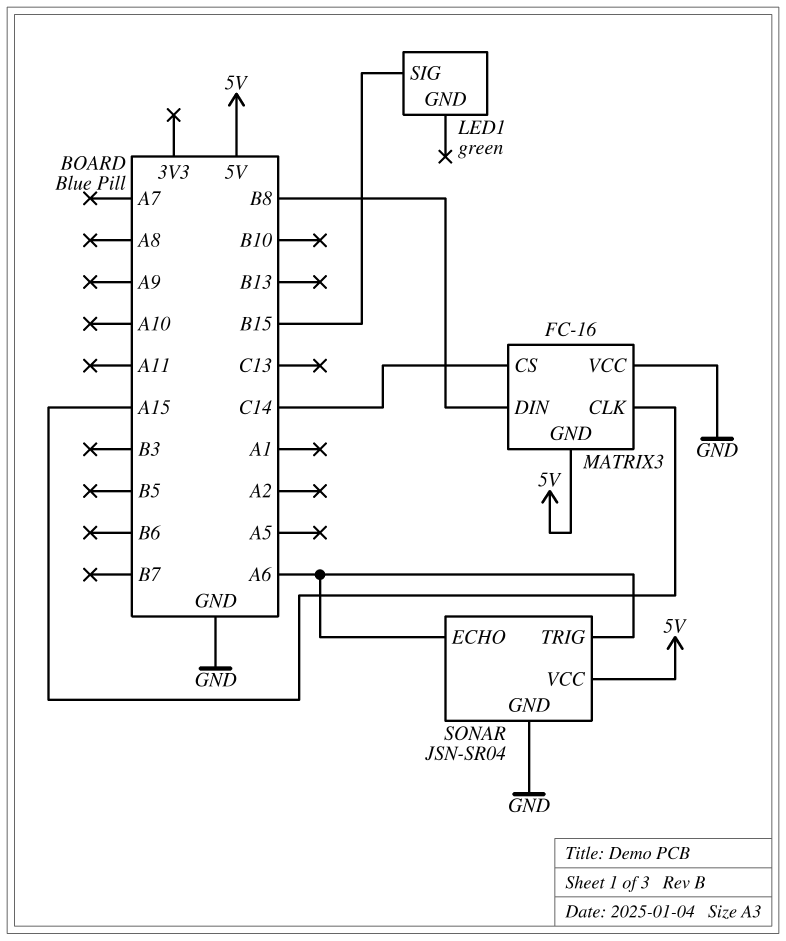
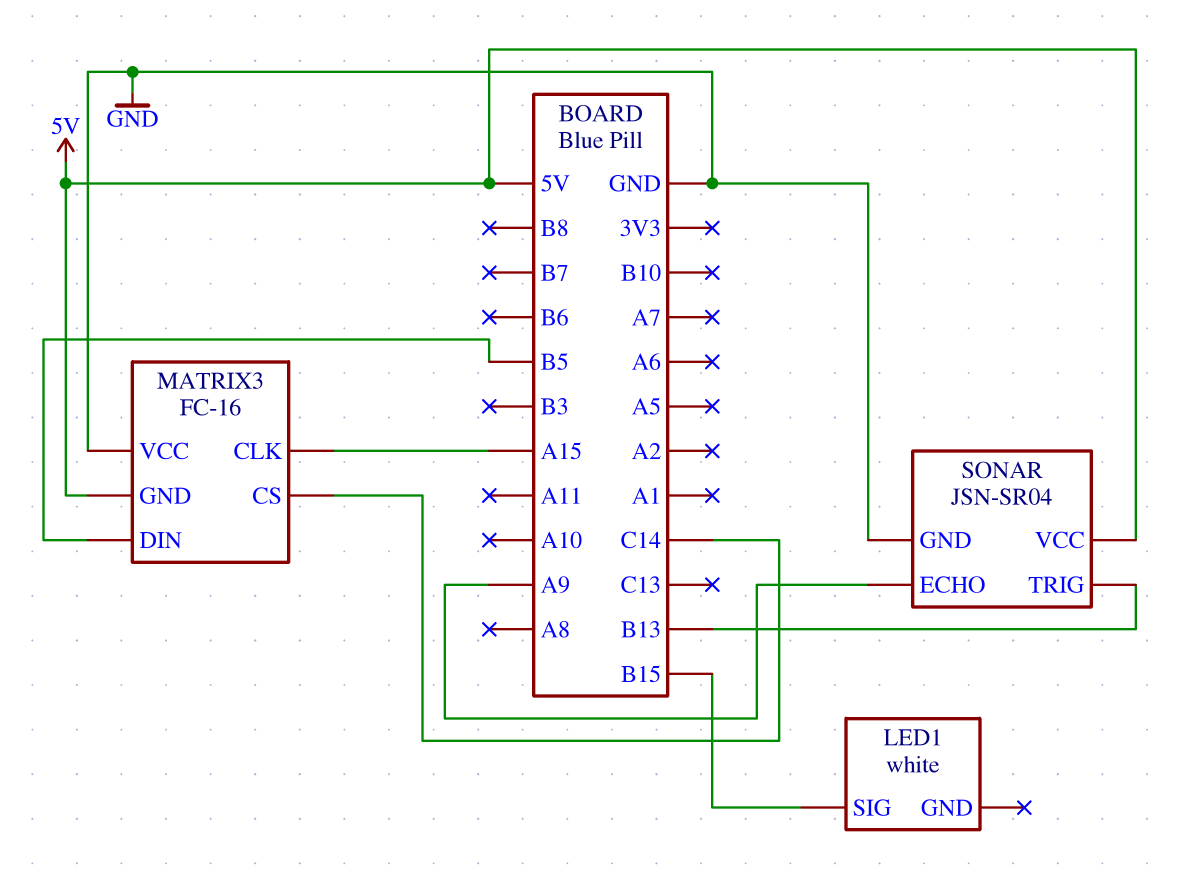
LED1: green -> white
MATRIX3 pin DIN: B8 -> B5
SONAR pin ECHO: A6 -> A9
SONAR pin TRIG: A6 -> B13

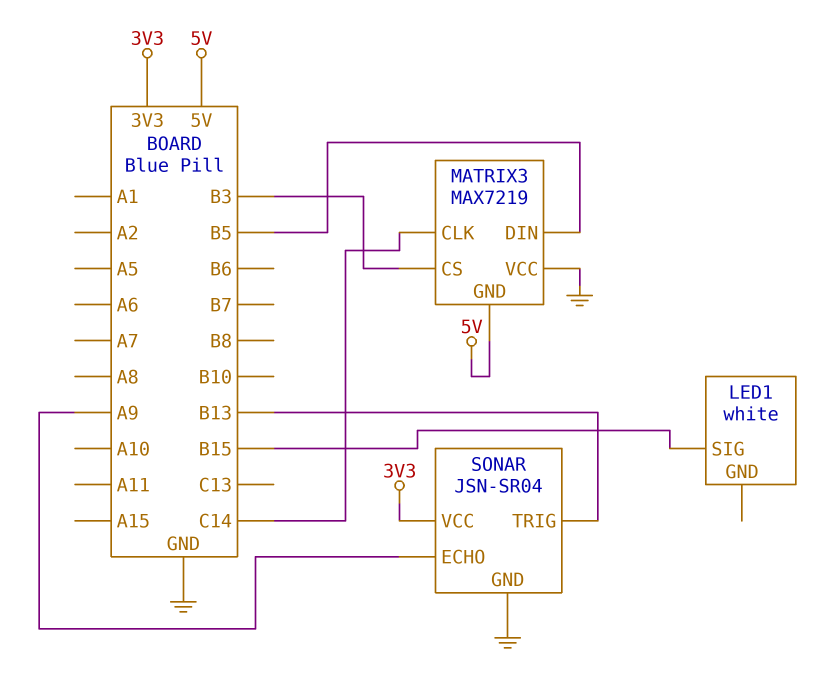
MATRIX3: FC-16 -> MAX7219
MATRIX3 pin CLK: A15 -> C14
MATRIX3 pin CS: C14 -> B3
SONAR pin VCC: 5V -> 3V3

